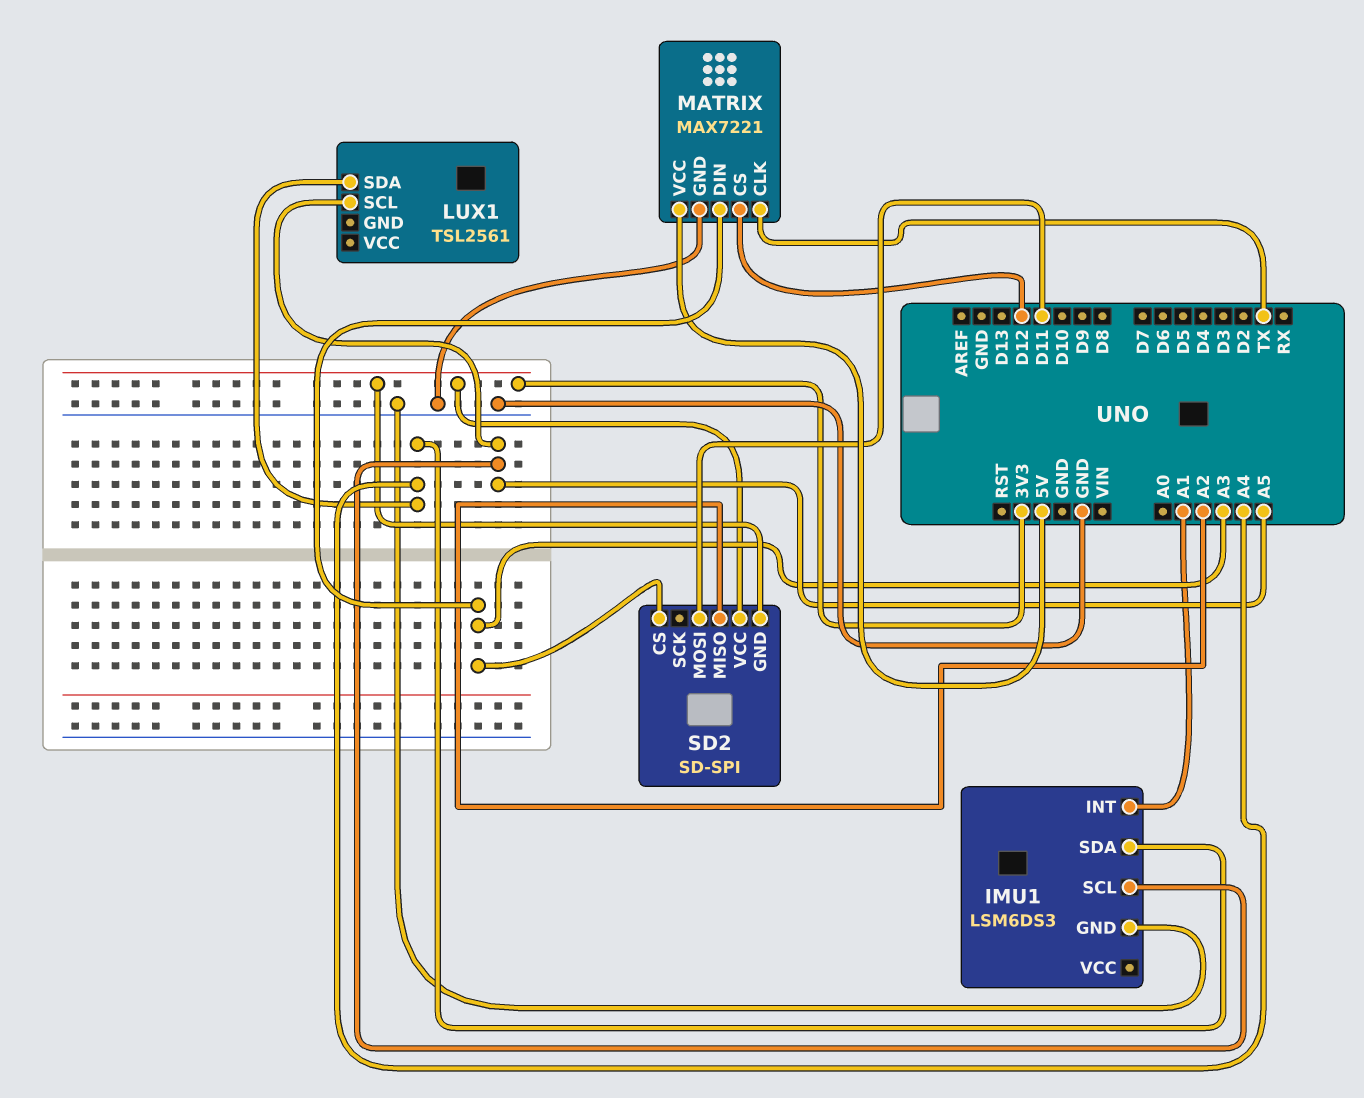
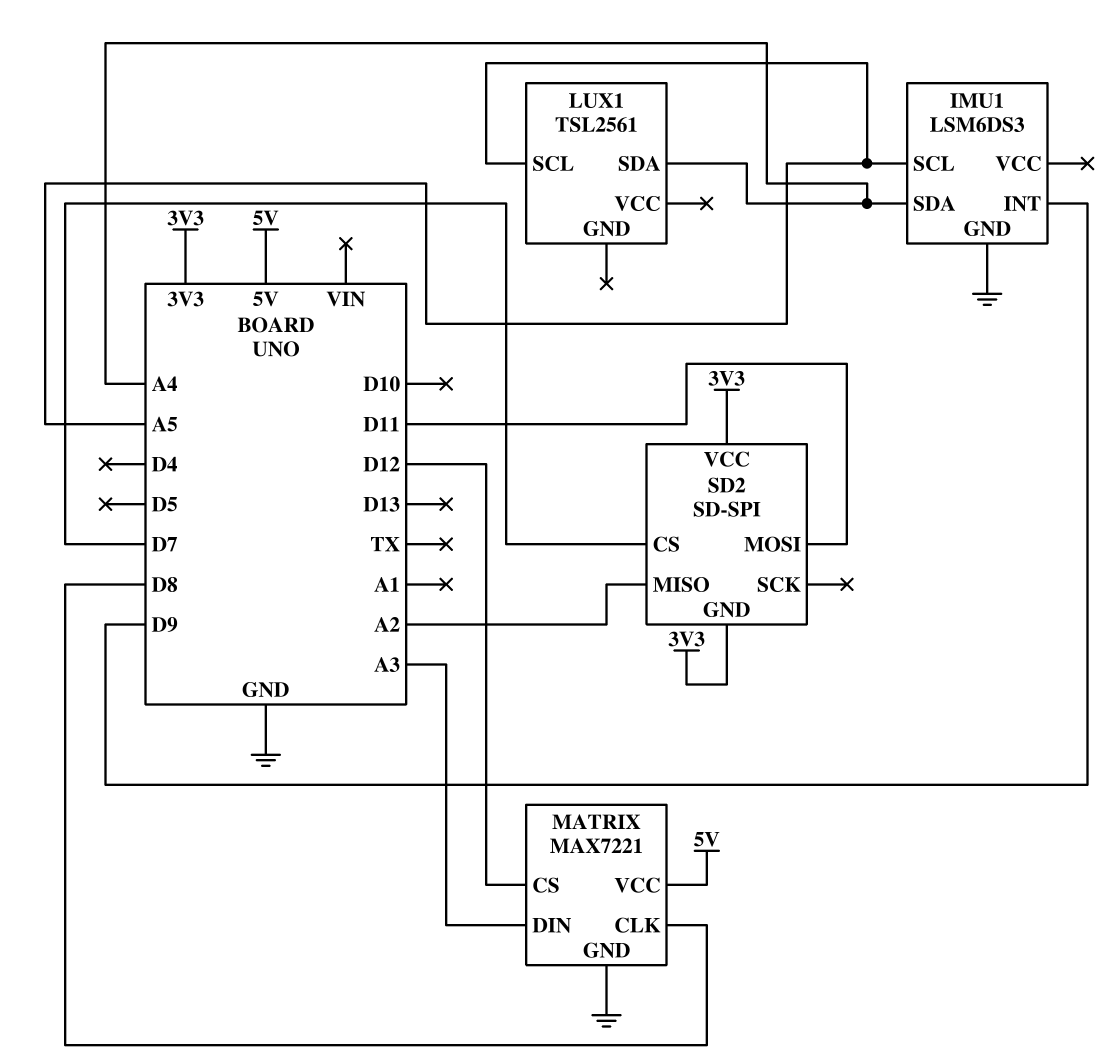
IMU1 pin INT: A1 -> D9
MATRIX pin CLK: TX -> D8
SD2 pin CS: A3 -> D7

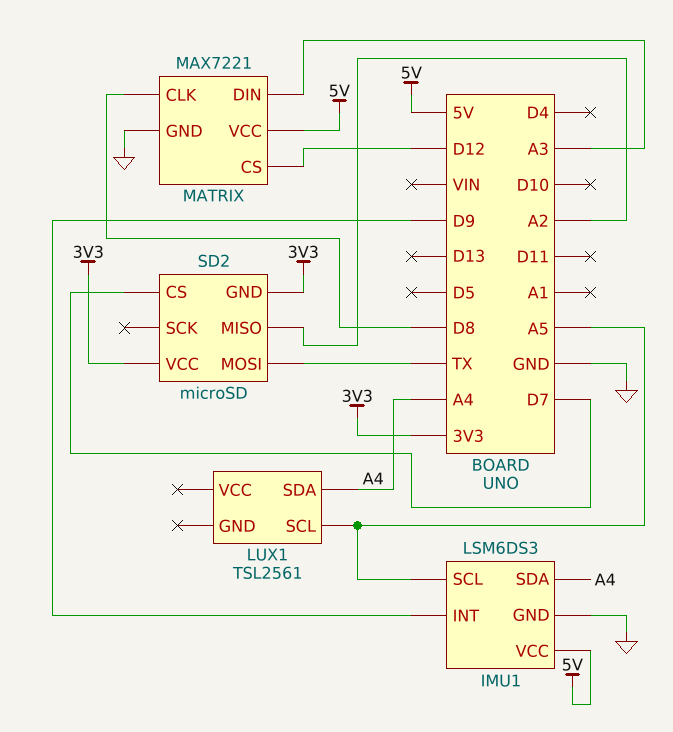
IMU1 pin VCC: none -> 5V
SD2: SD-SPI -> microSD
SD2 pin MOSI: D11 -> TX

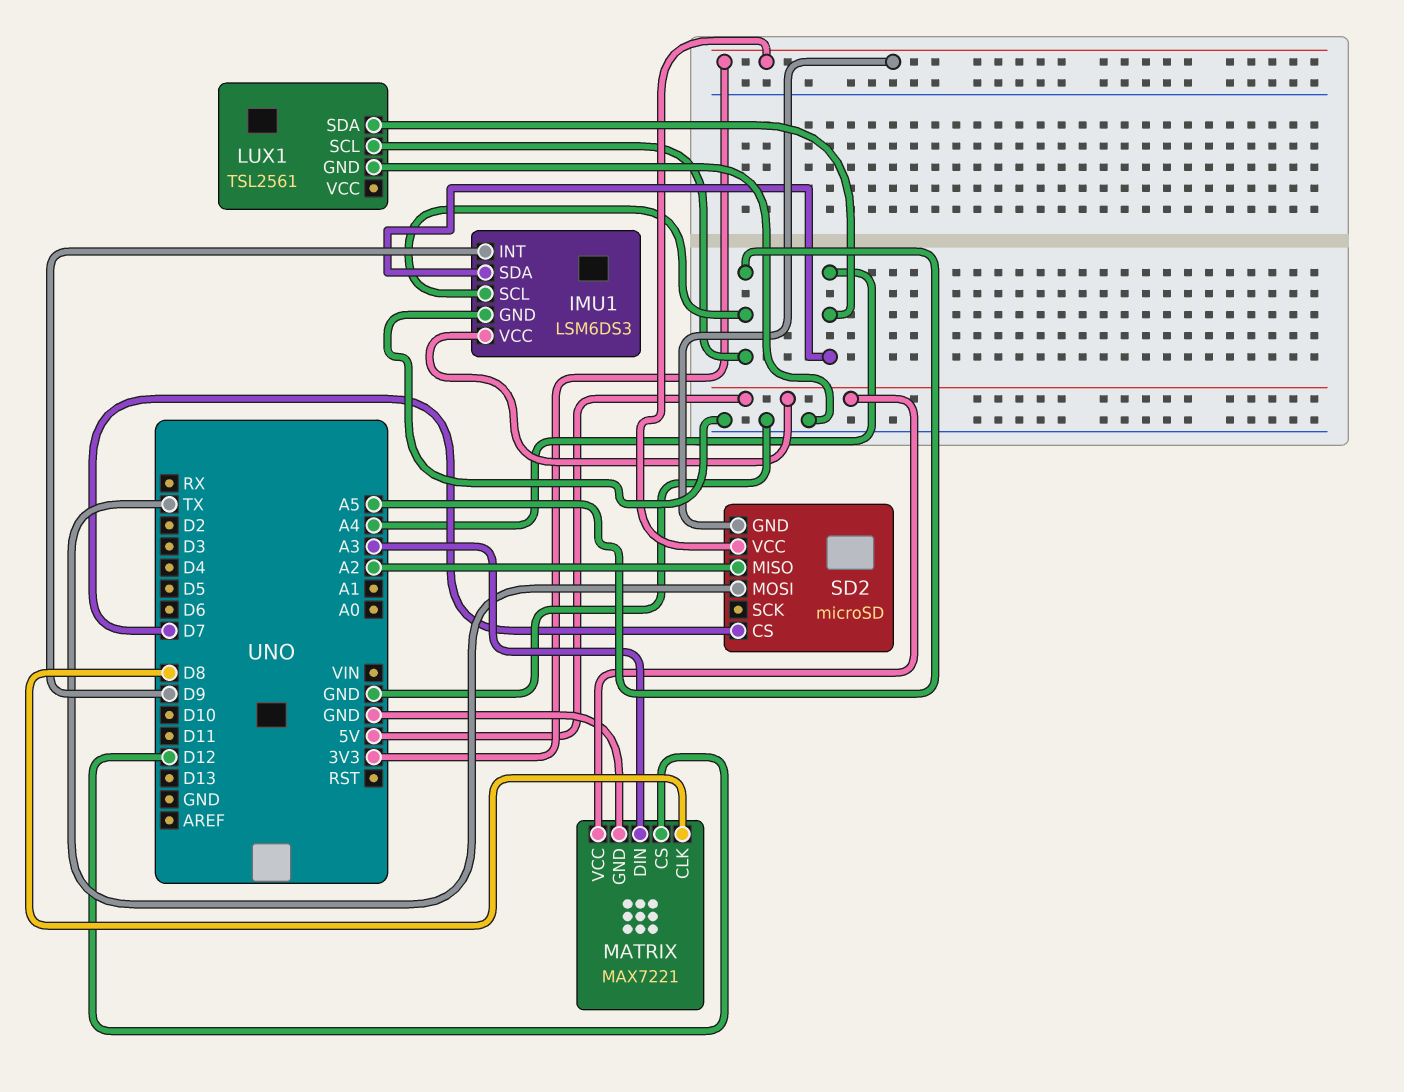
LUX1 pin GND: none -> GND

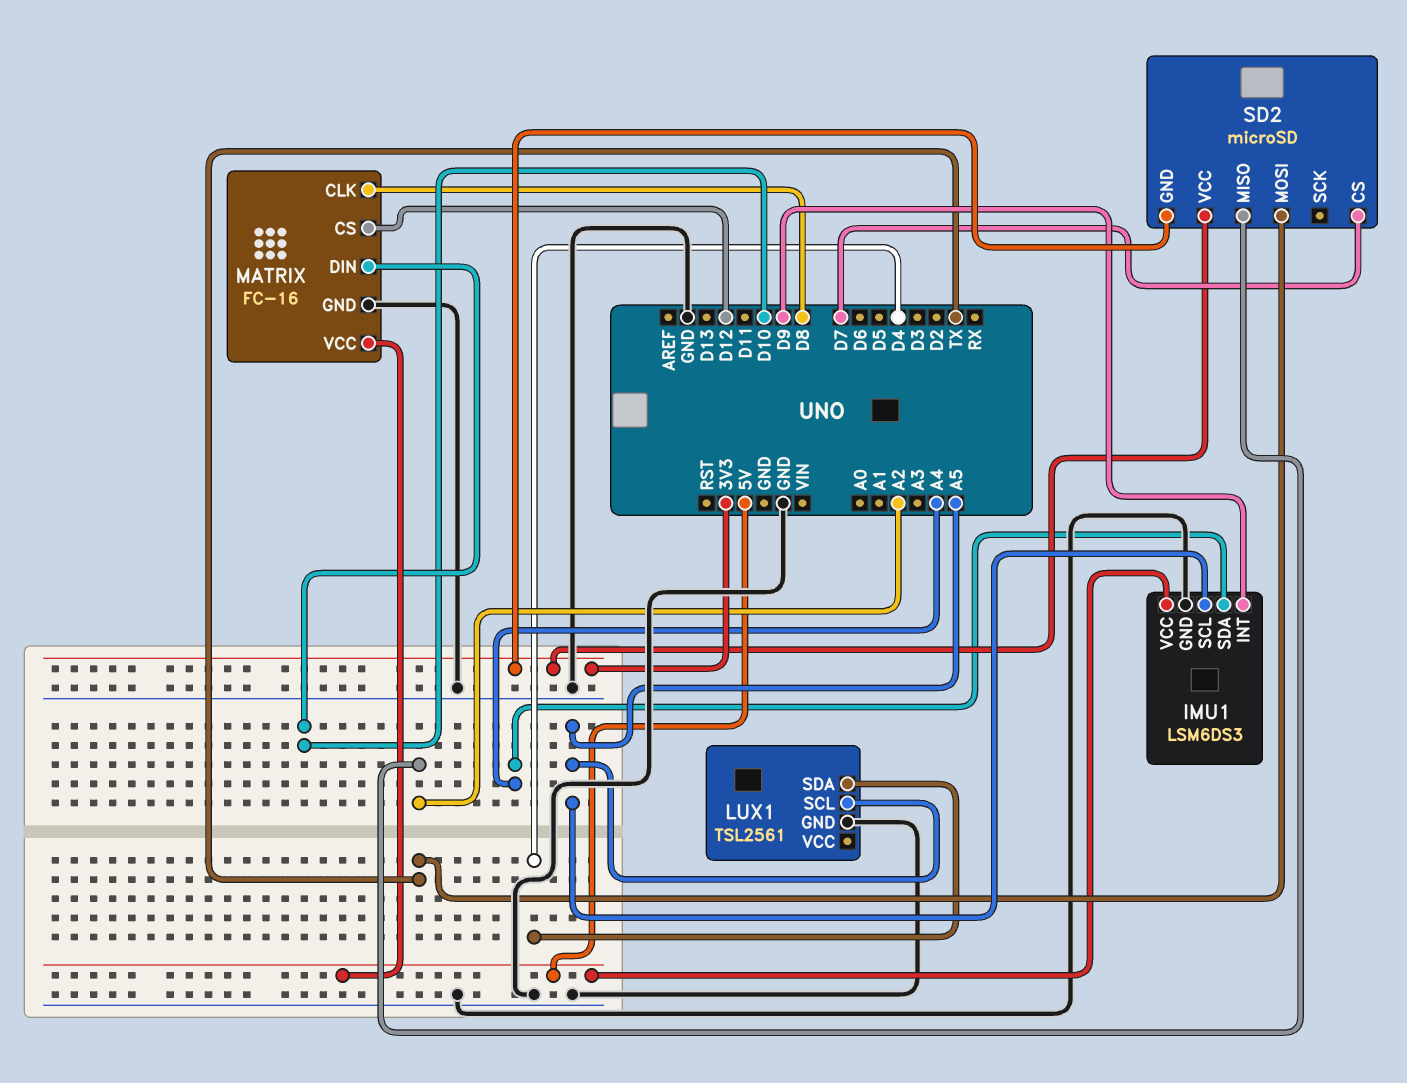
LUX1 pin SDA: A4 -> D4
MATRIX: MAX7221 -> FC-16
MATRIX pin DIN: A3 -> D10

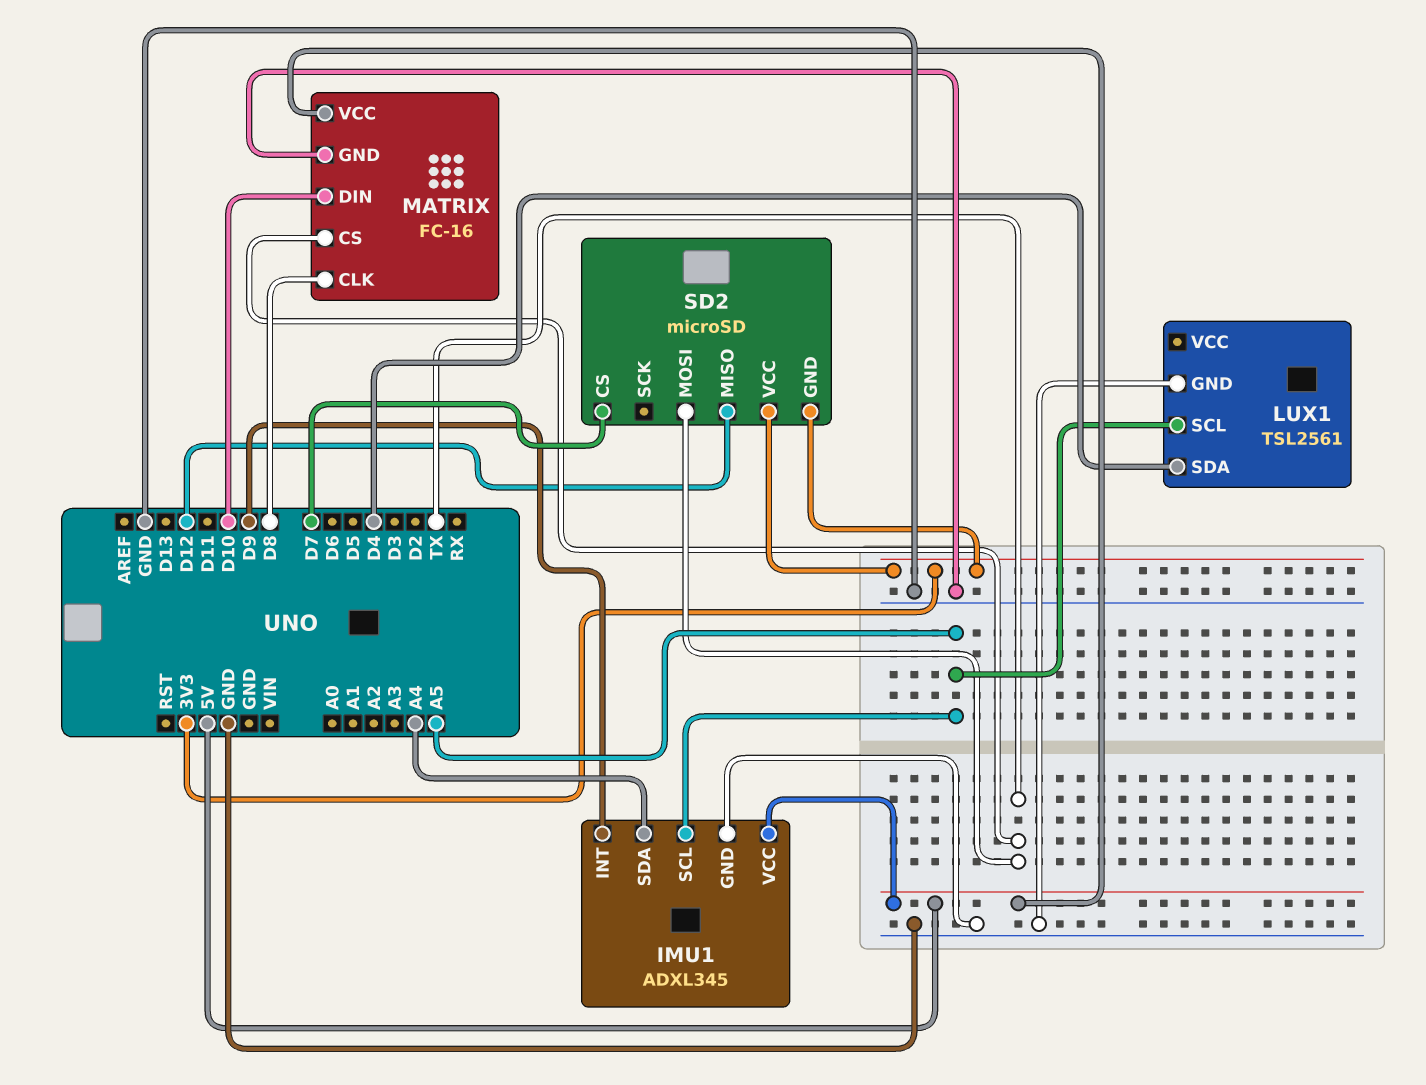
IMU1: LSM6DS3 -> ADXL345
MATRIX pin CS: D12 -> TX
SD2 pin MISO: A2 -> D12

